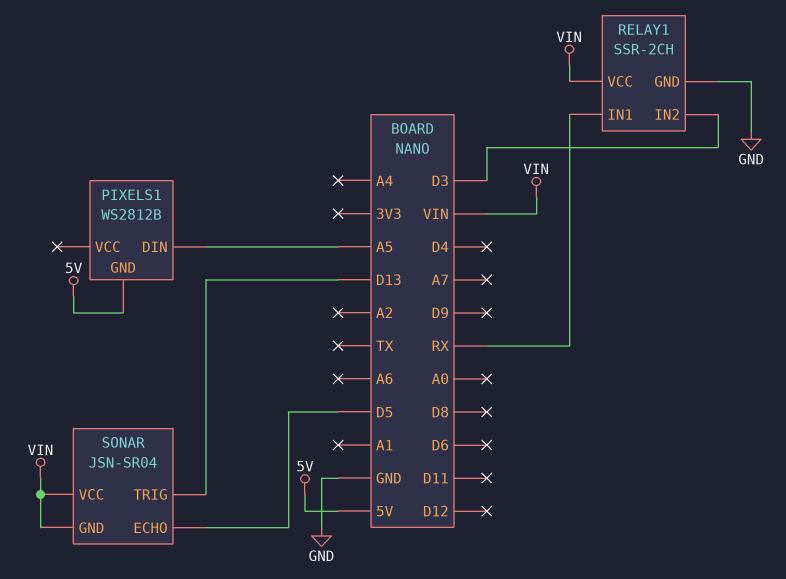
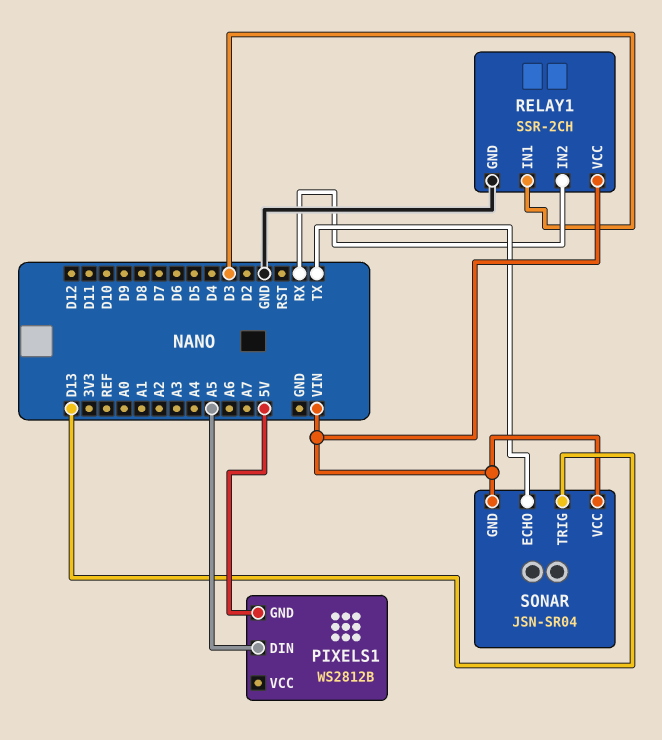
RELAY1 pin IN1: RX -> D3
RELAY1 pin IN2: D3 -> RX
SONAR pin ECHO: D5 -> TX

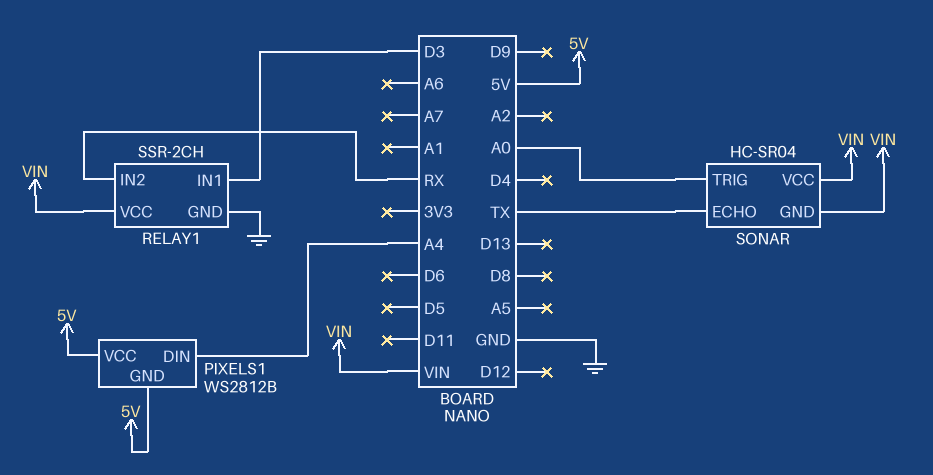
PIXELS1 pin DIN: A5 -> A4
PIXELS1 pin VCC: none -> 5V
SONAR: JSN-SR04 -> HC-SR04
SONAR pin TRIG: D13 -> A0

